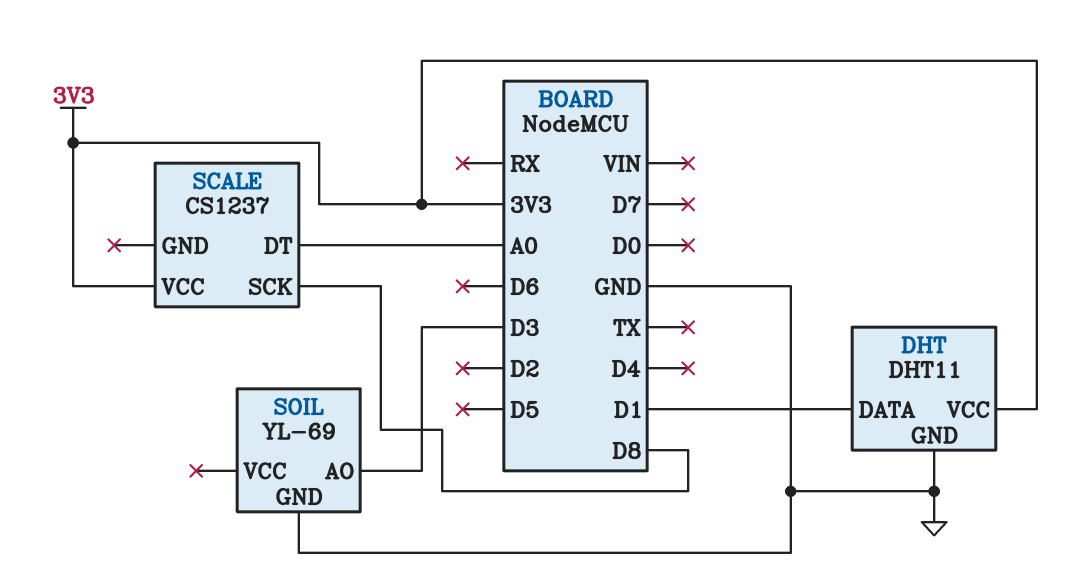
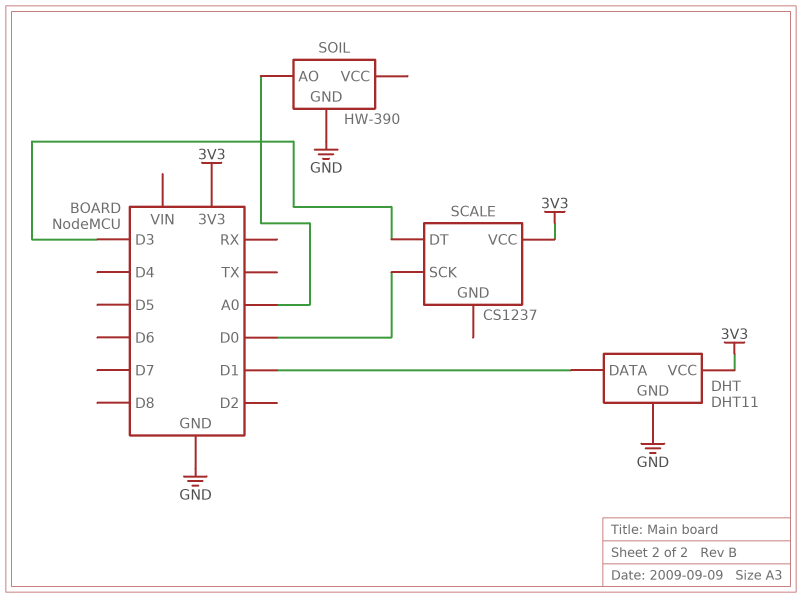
SCALE pin DT: A0 -> D3
SCALE pin SCK: D8 -> D0
SOIL: YL-69 -> HW-390
SOIL pin AO: D3 -> A0

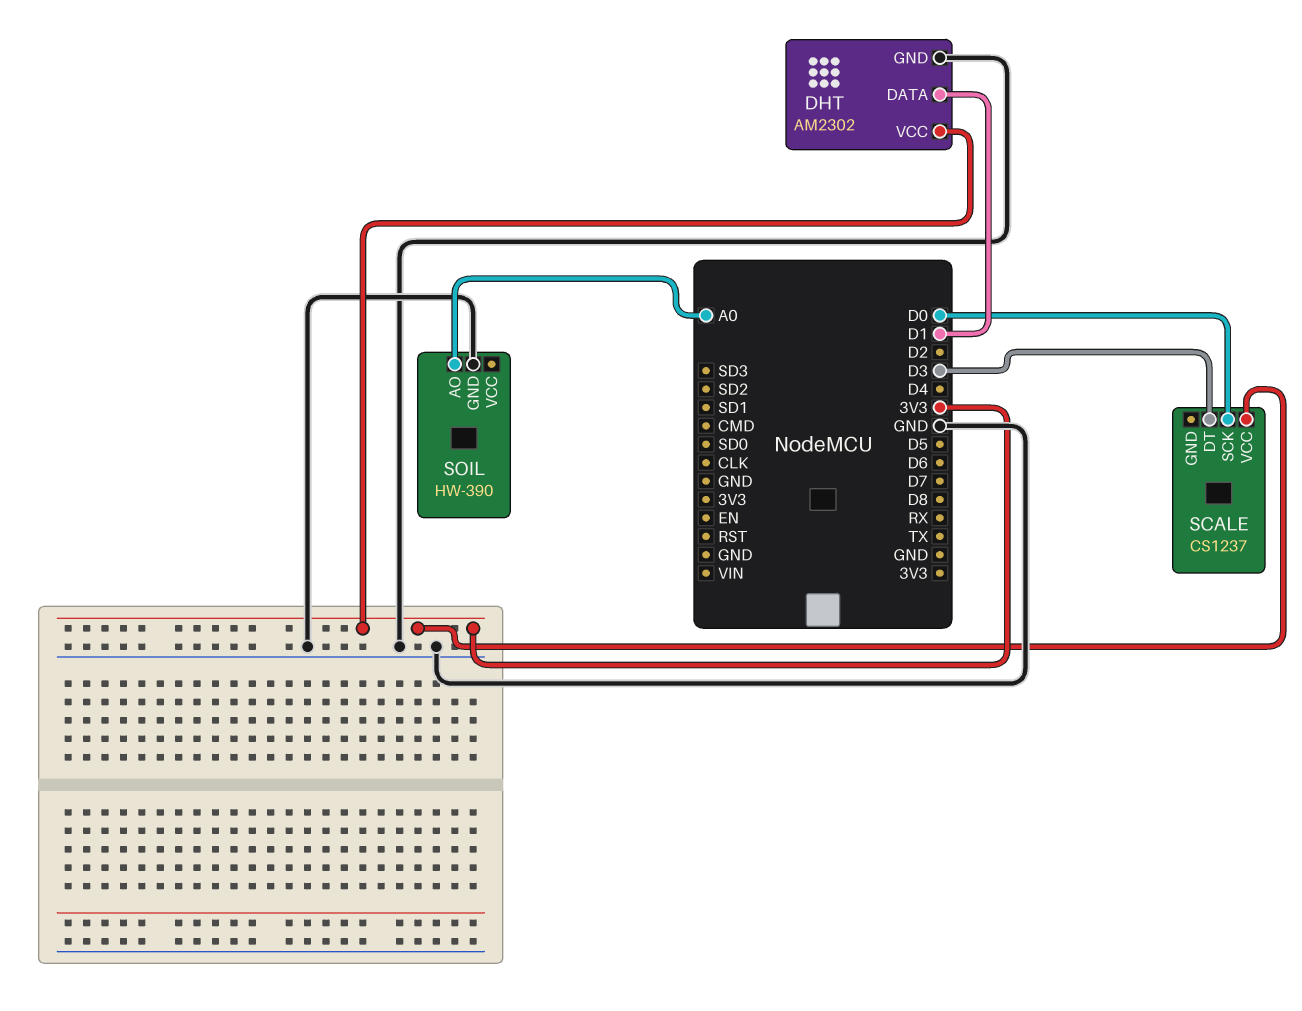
DHT: DHT11 -> AM2302

